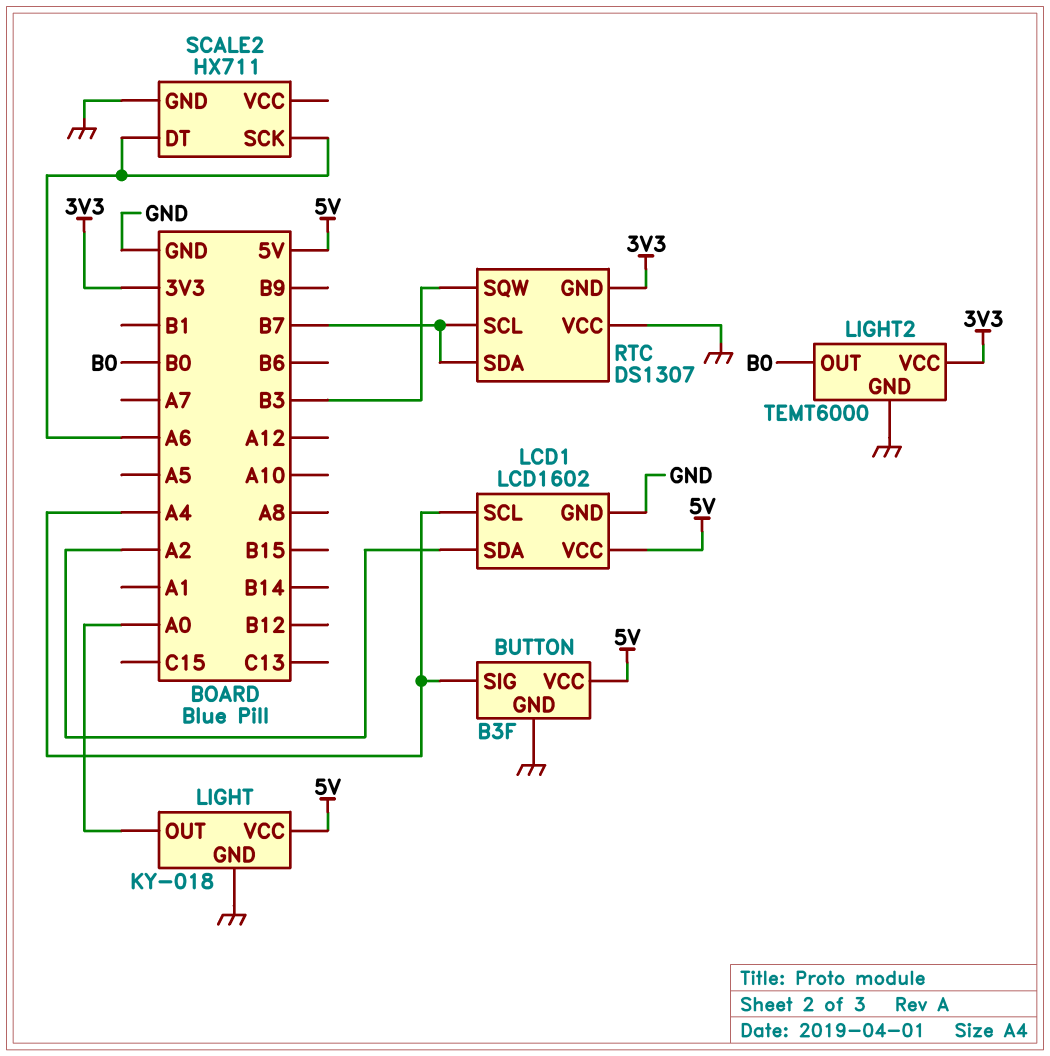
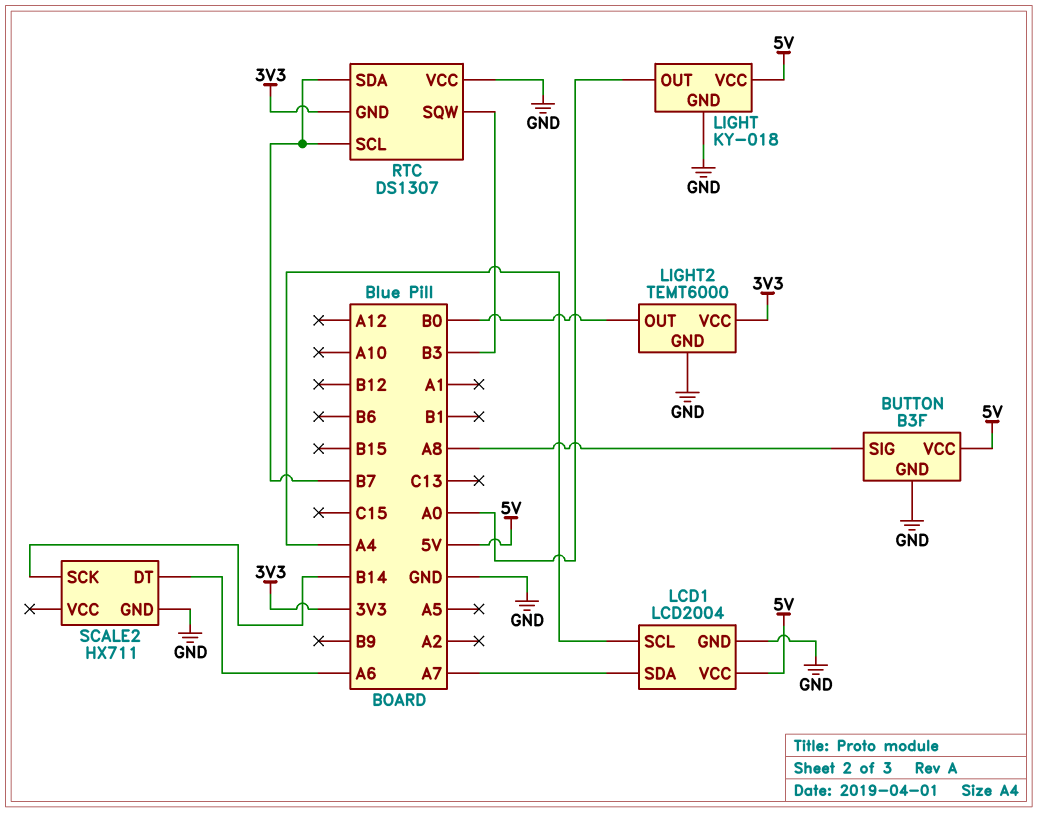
BUTTON pin SIG: A4 -> A8
LCD1: LCD1602 -> LCD2004
LCD1 pin SDA: A2 -> A7
SCALE2 pin SCK: A6 -> B14

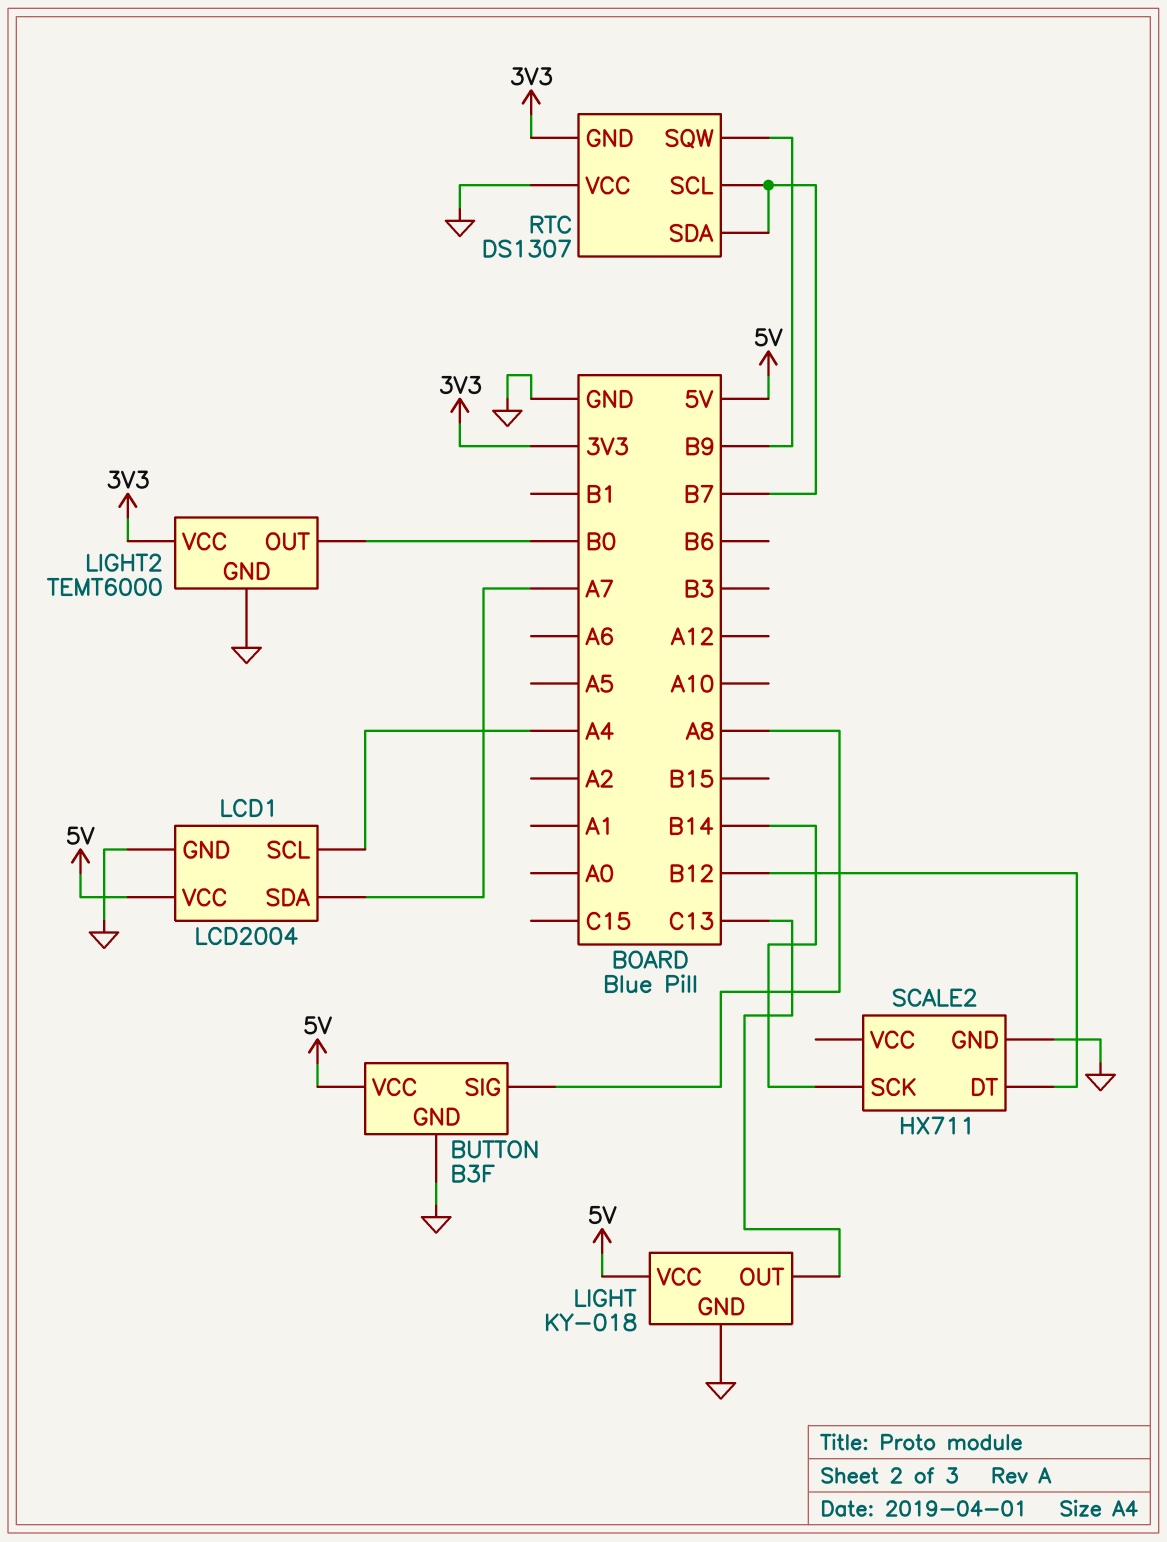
LIGHT pin OUT: A0 -> C13
RTC pin SQW: B3 -> B9
SCALE2 pin DT: A6 -> B12

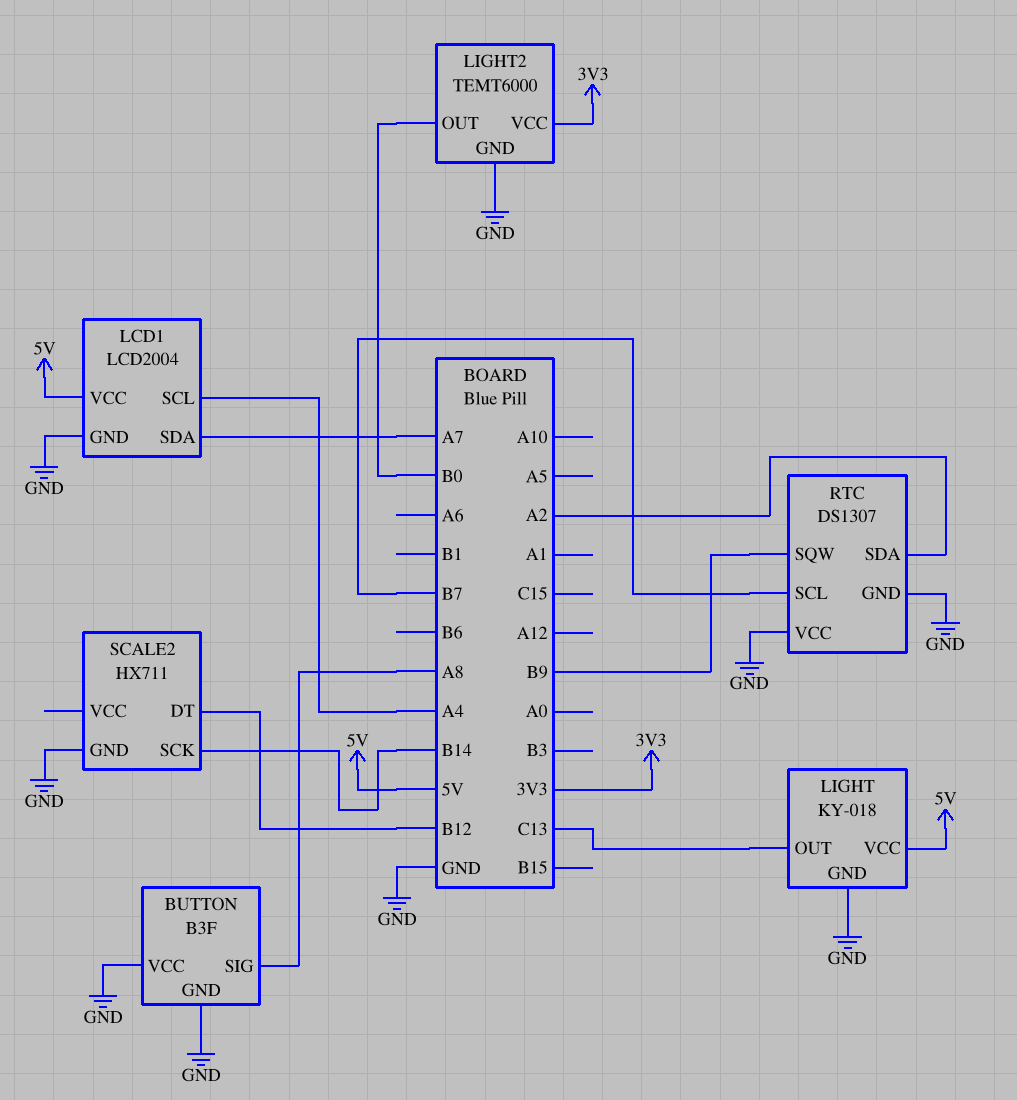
BUTTON pin VCC: 5V -> GND
RTC pin GND: 3V3 -> GND
RTC pin SDA: B7 -> A2

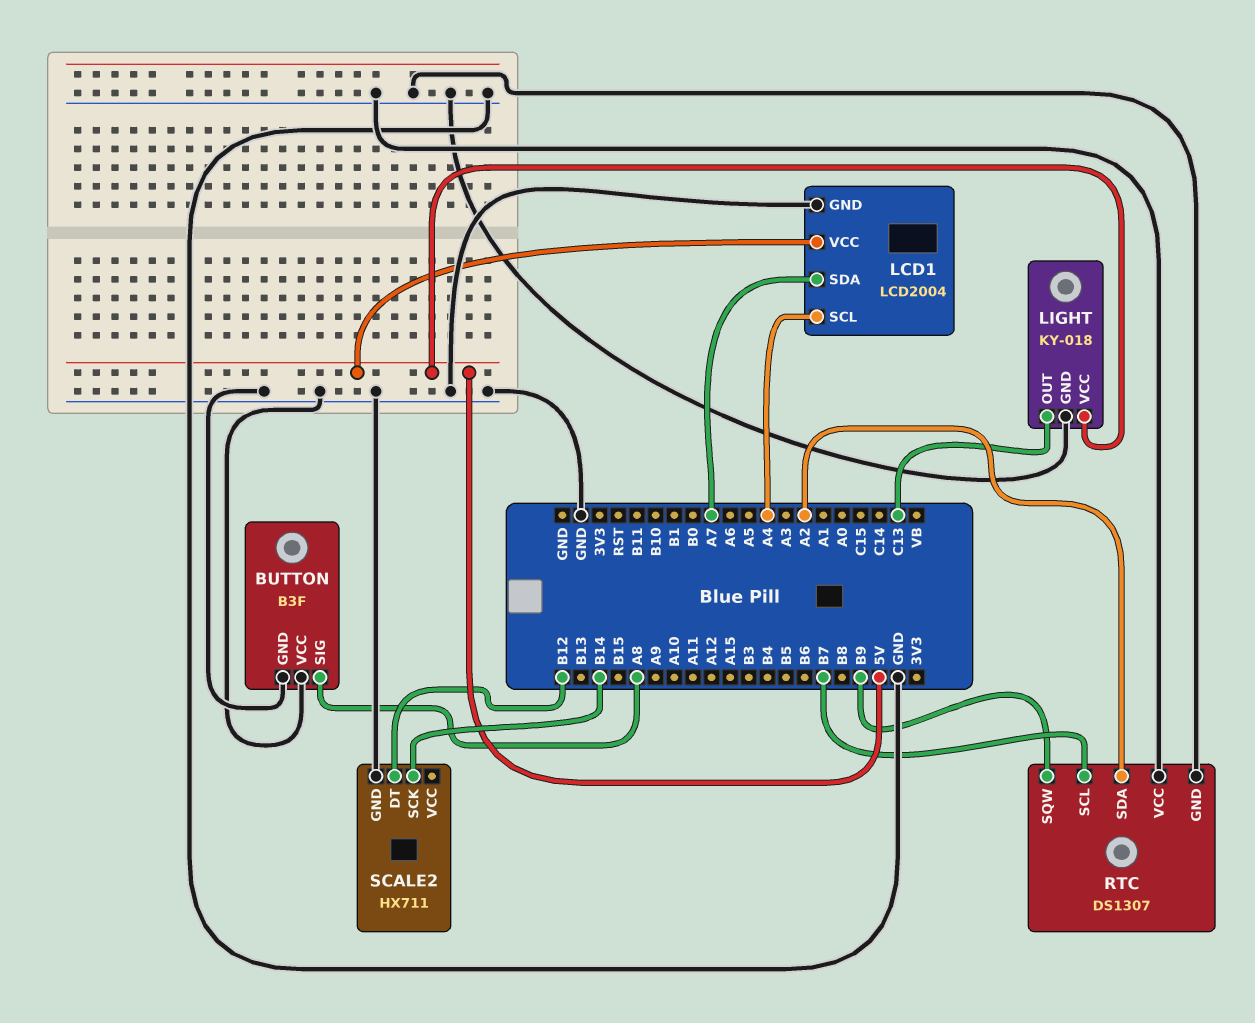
LIGHT2: TEMT6000 -> none
LIGHT2 pin GND: GND -> none
LIGHT2 pin OUT: B0 -> none
LIGHT2 pin VCC: 3V3 -> none

